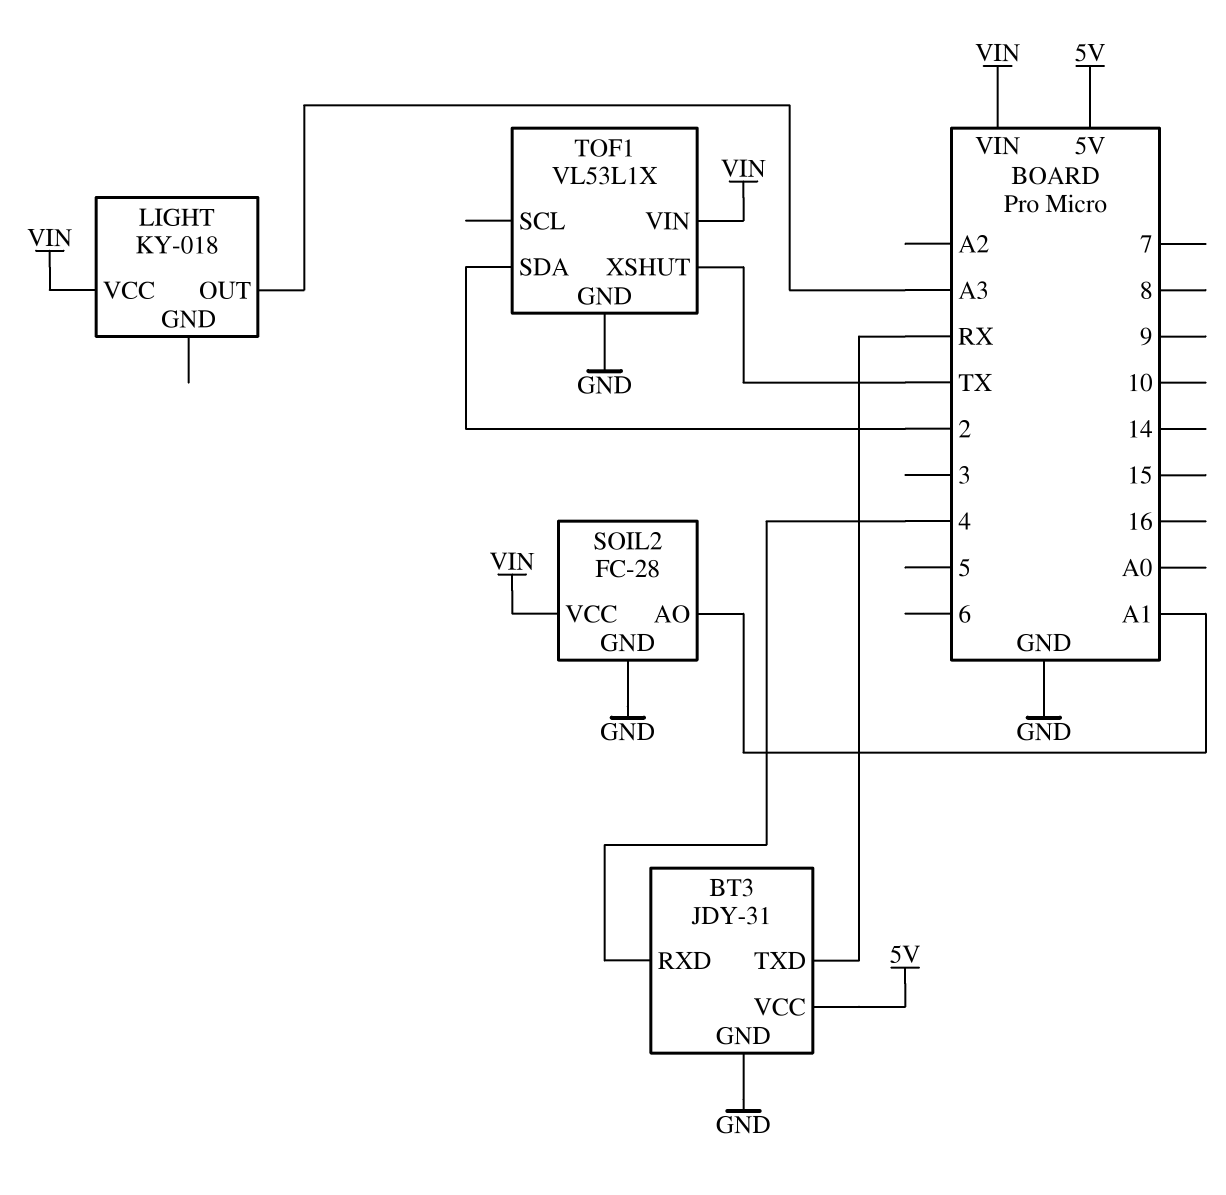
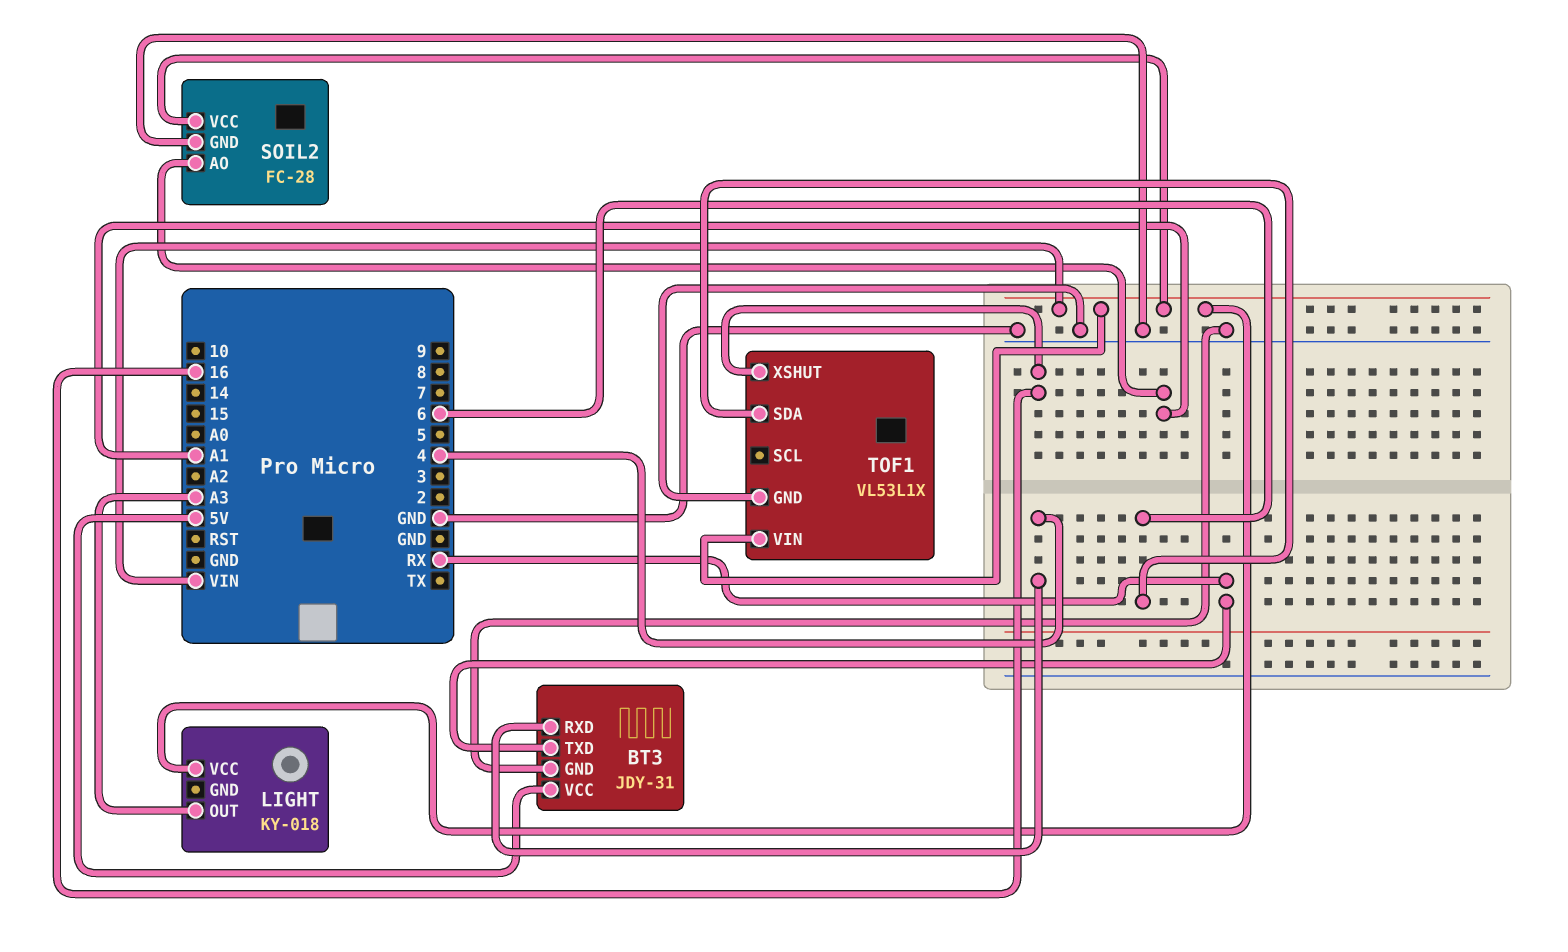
TOF1 pin SDA: 2 -> 6
TOF1 pin XSHUT: TX -> 16

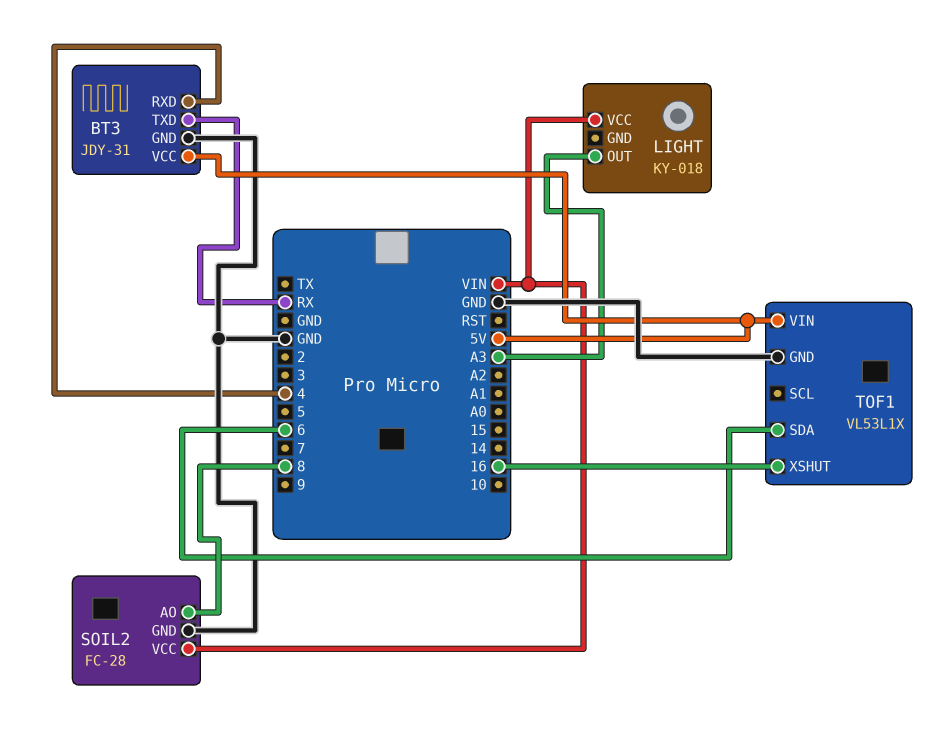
SOIL2 pin AO: A1 -> 8
TOF1 pin VIN: VIN -> 5V

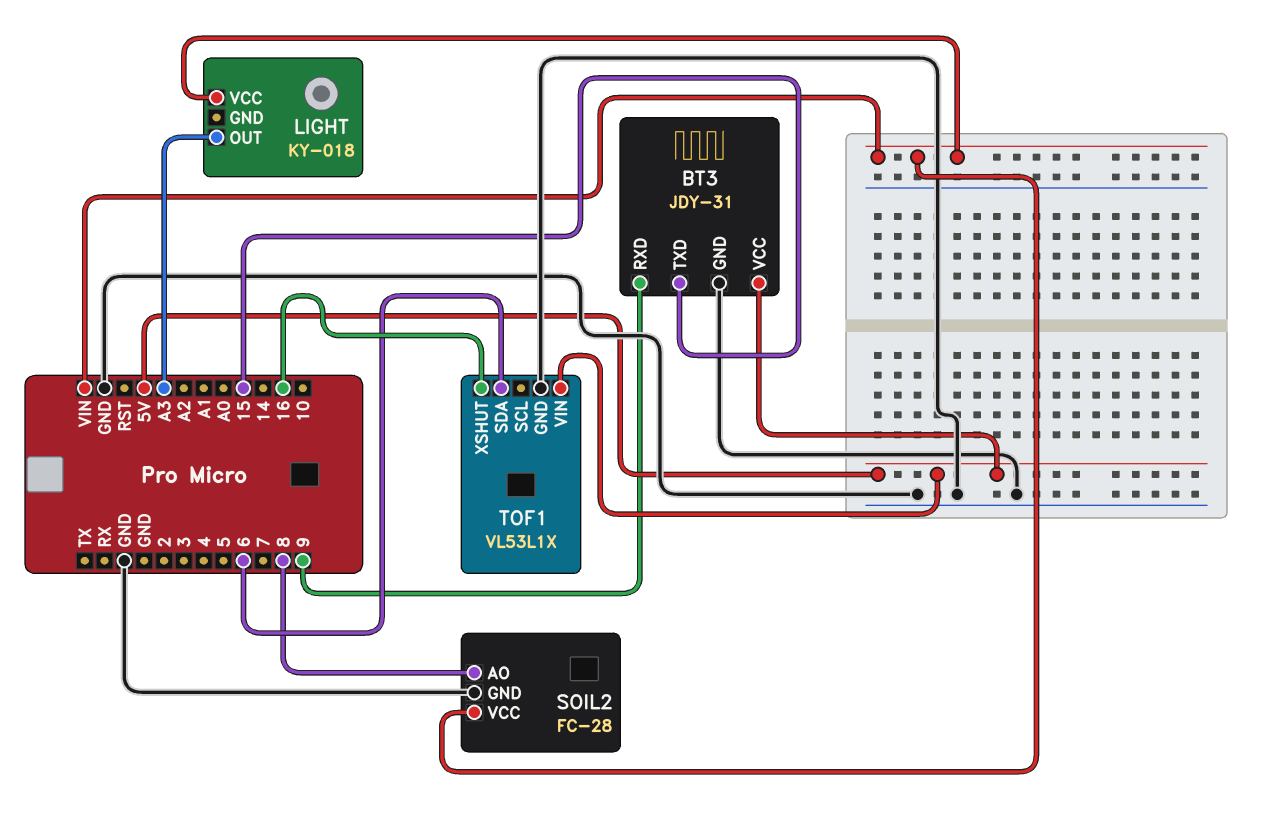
BT3 pin RXD: 4 -> 9
BT3 pin TXD: RX -> 15

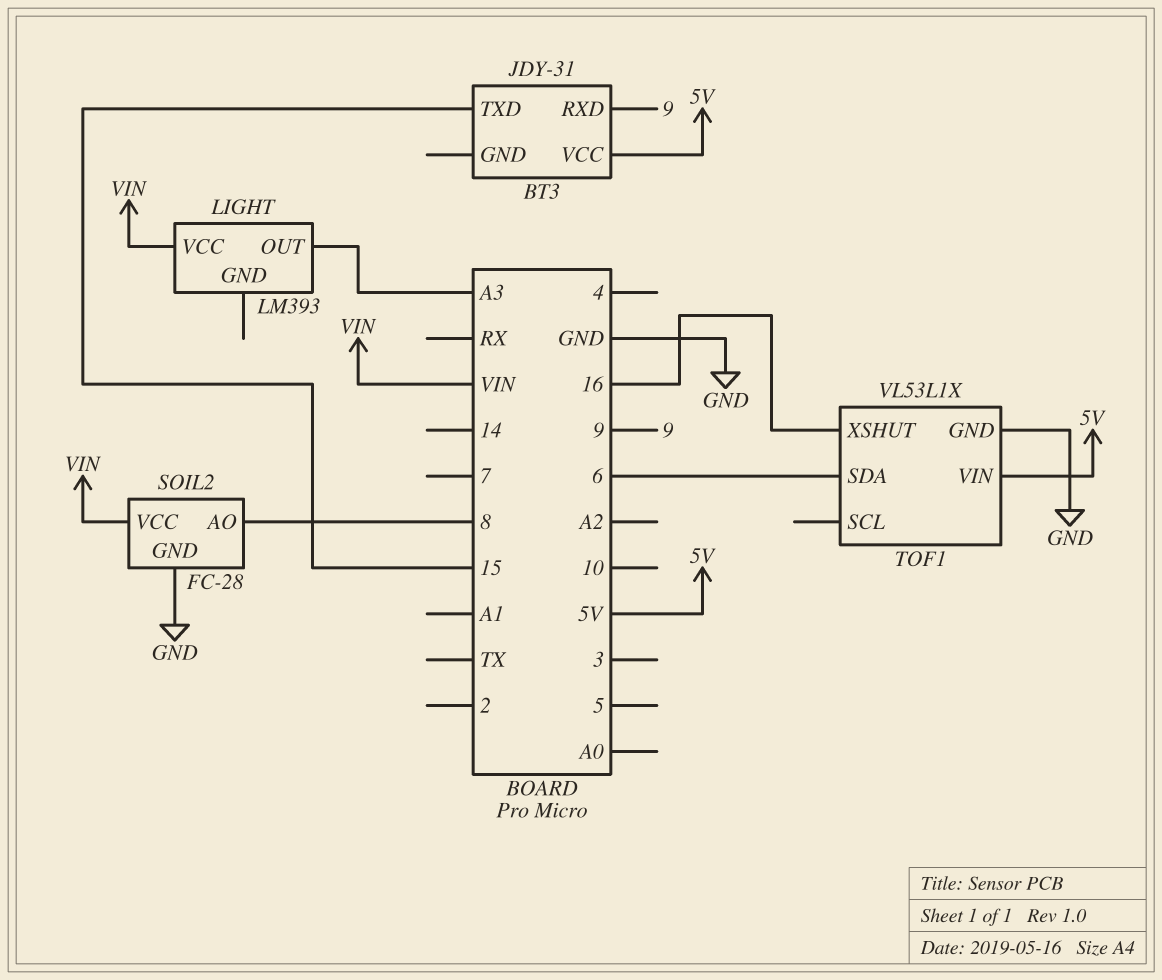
BT3 pin GND: GND -> none
LIGHT: KY-018 -> LM393

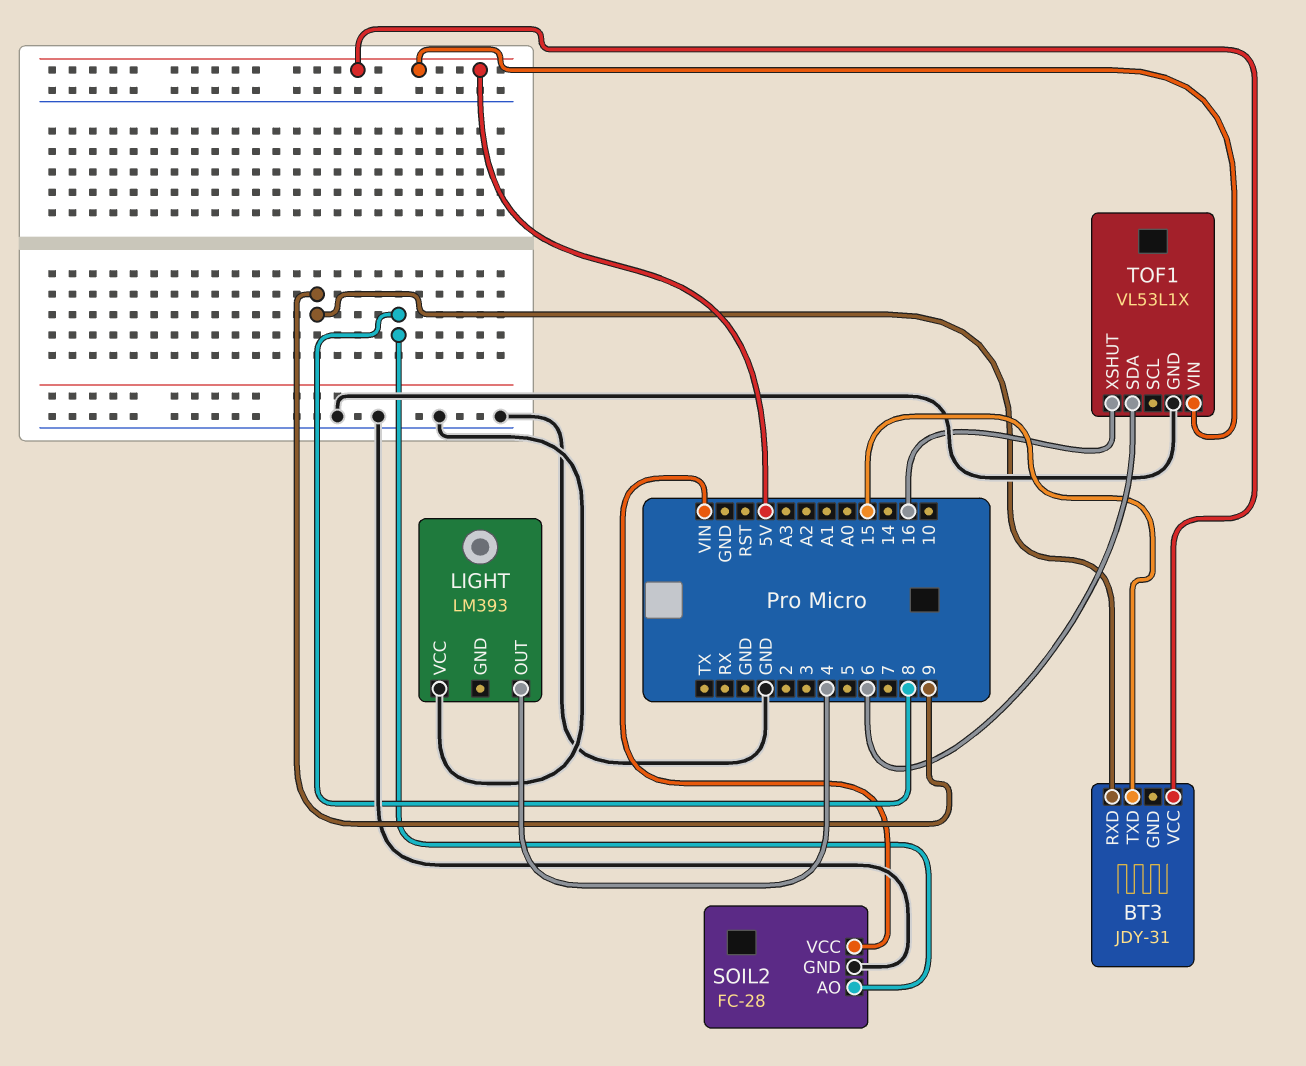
LIGHT pin OUT: A3 -> 4
LIGHT pin VCC: VIN -> GND

